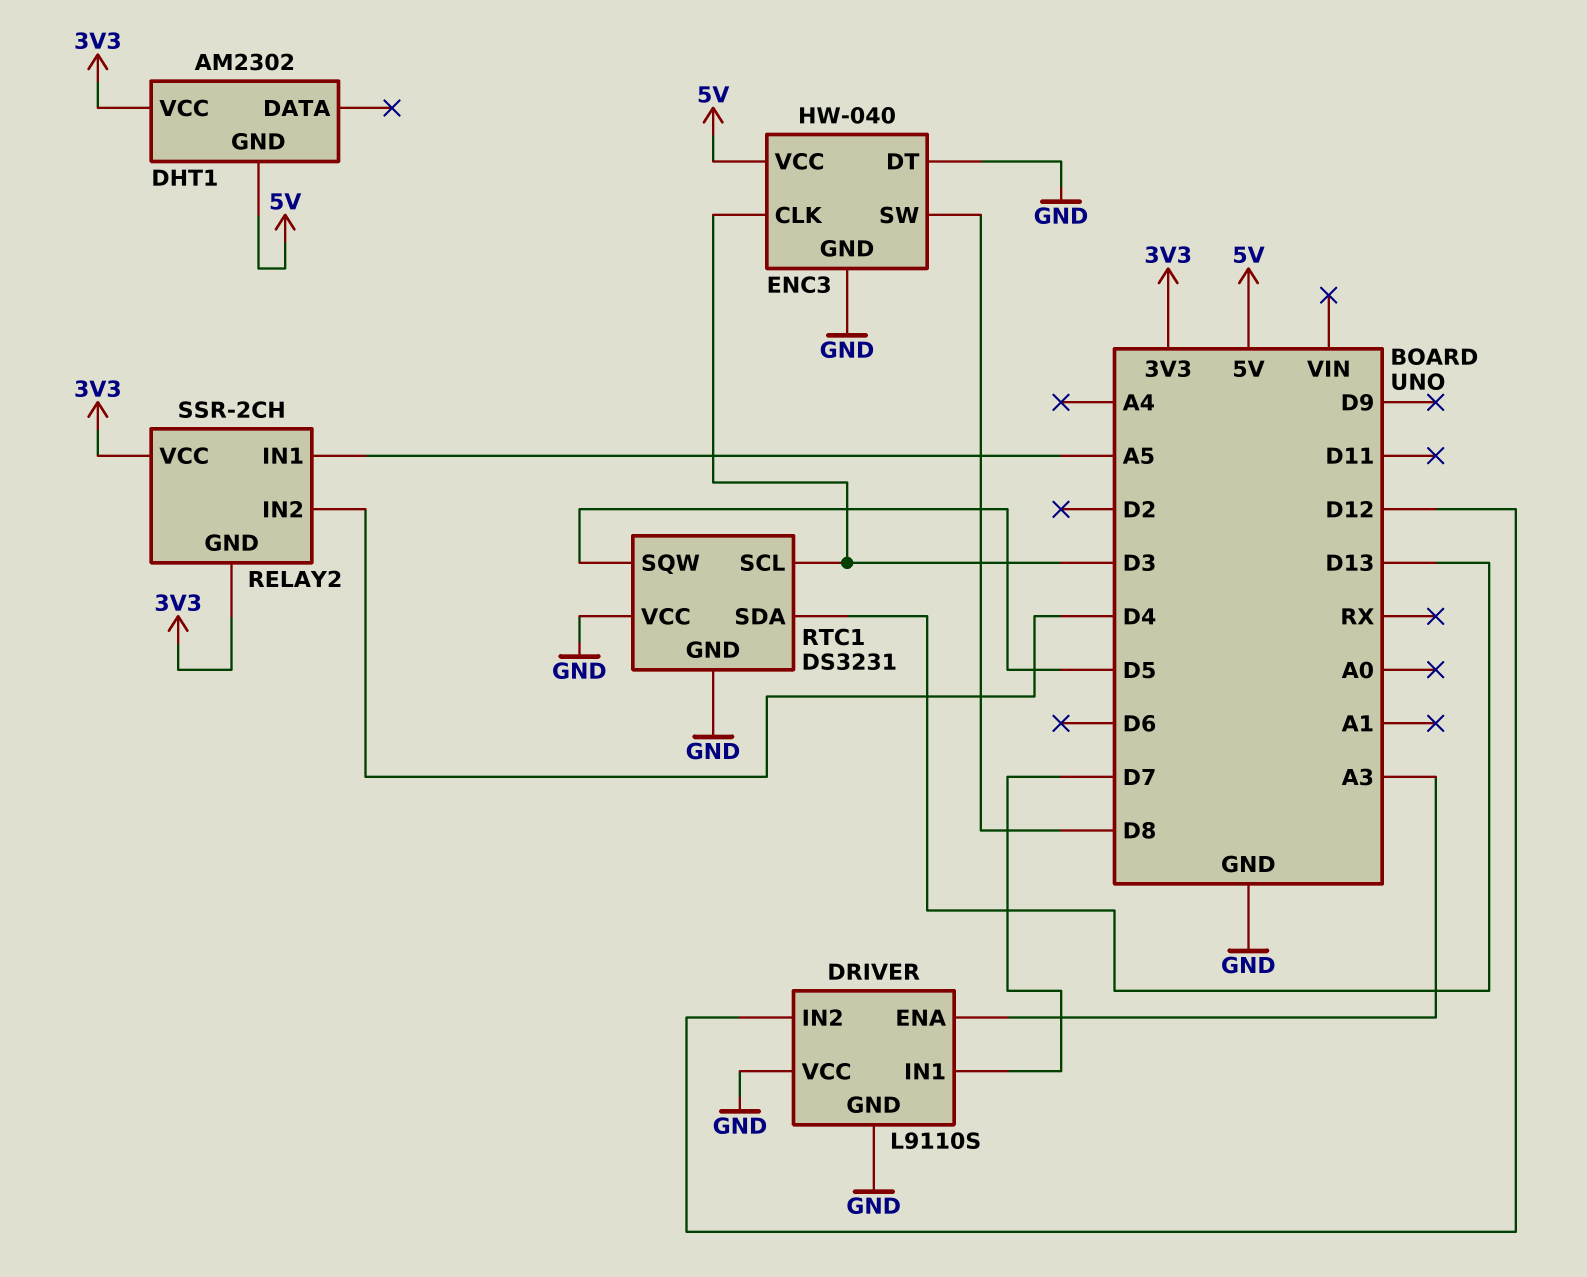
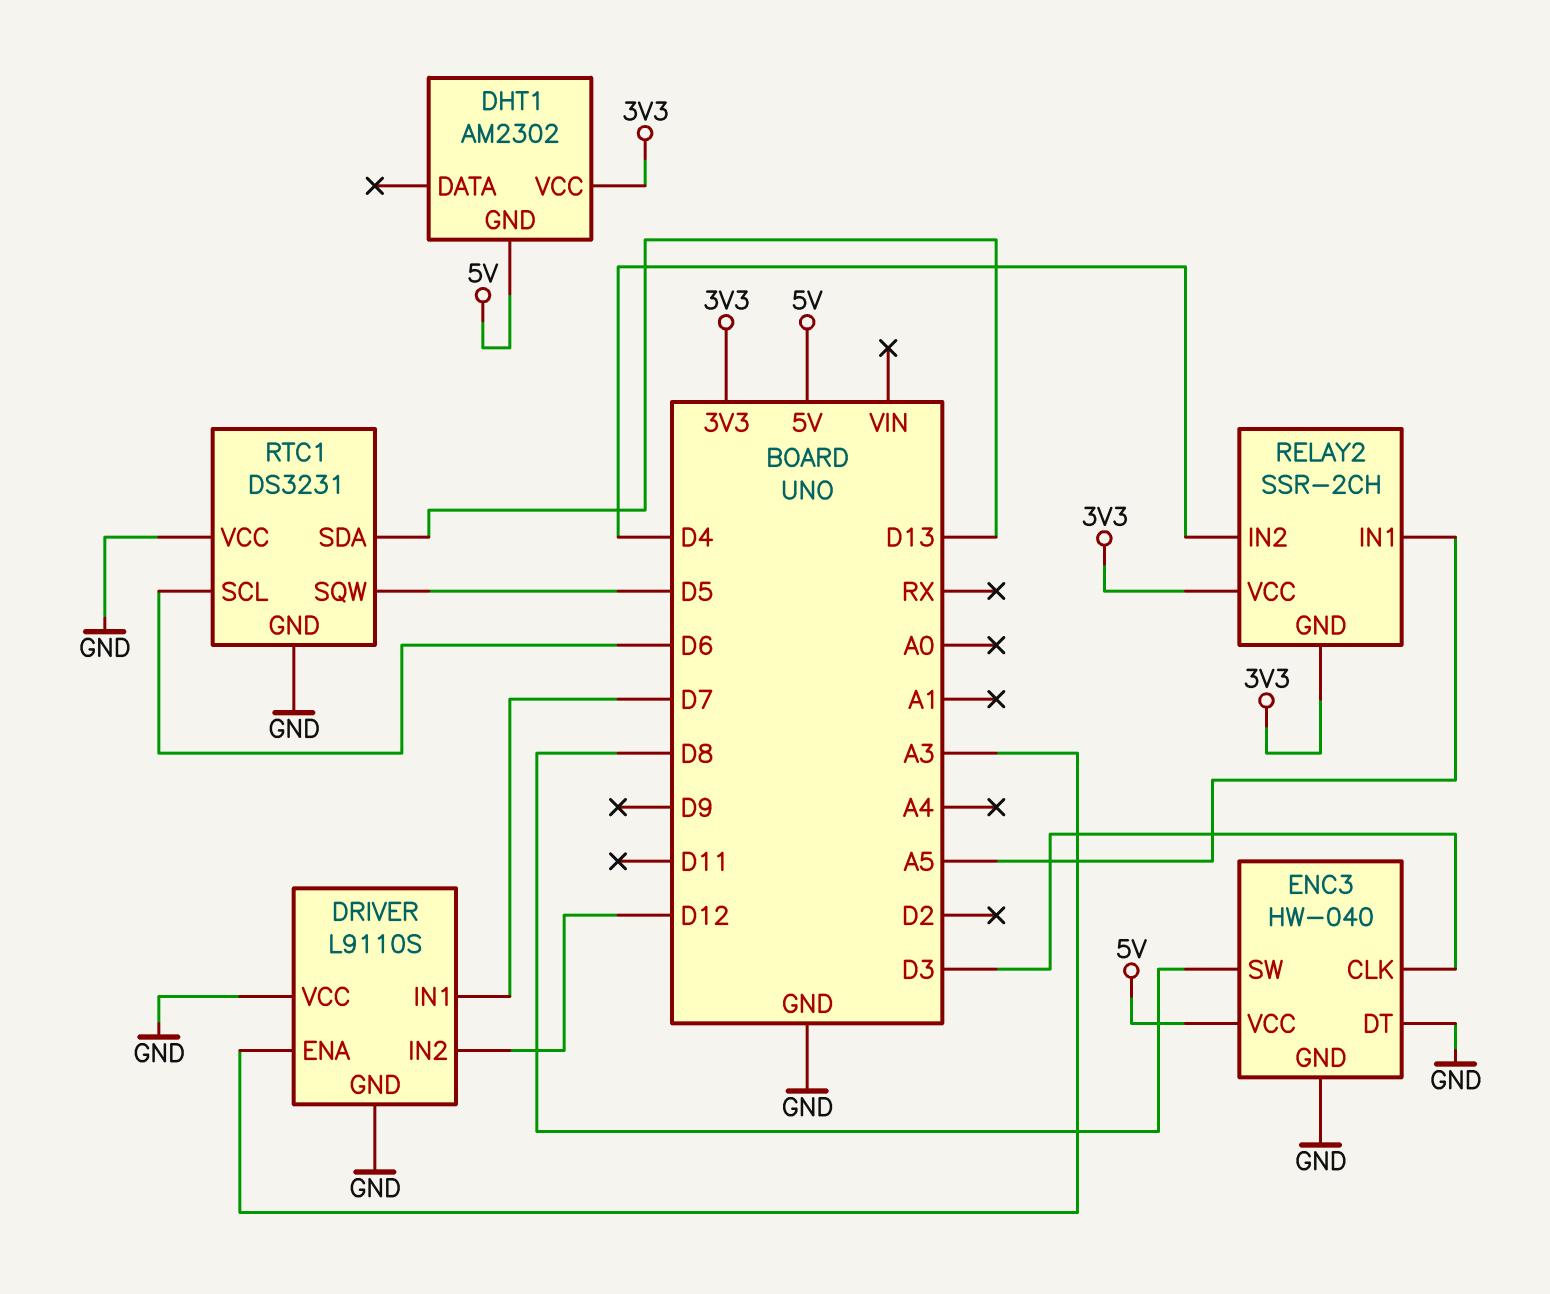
RTC1 pin SCL: D3 -> D6

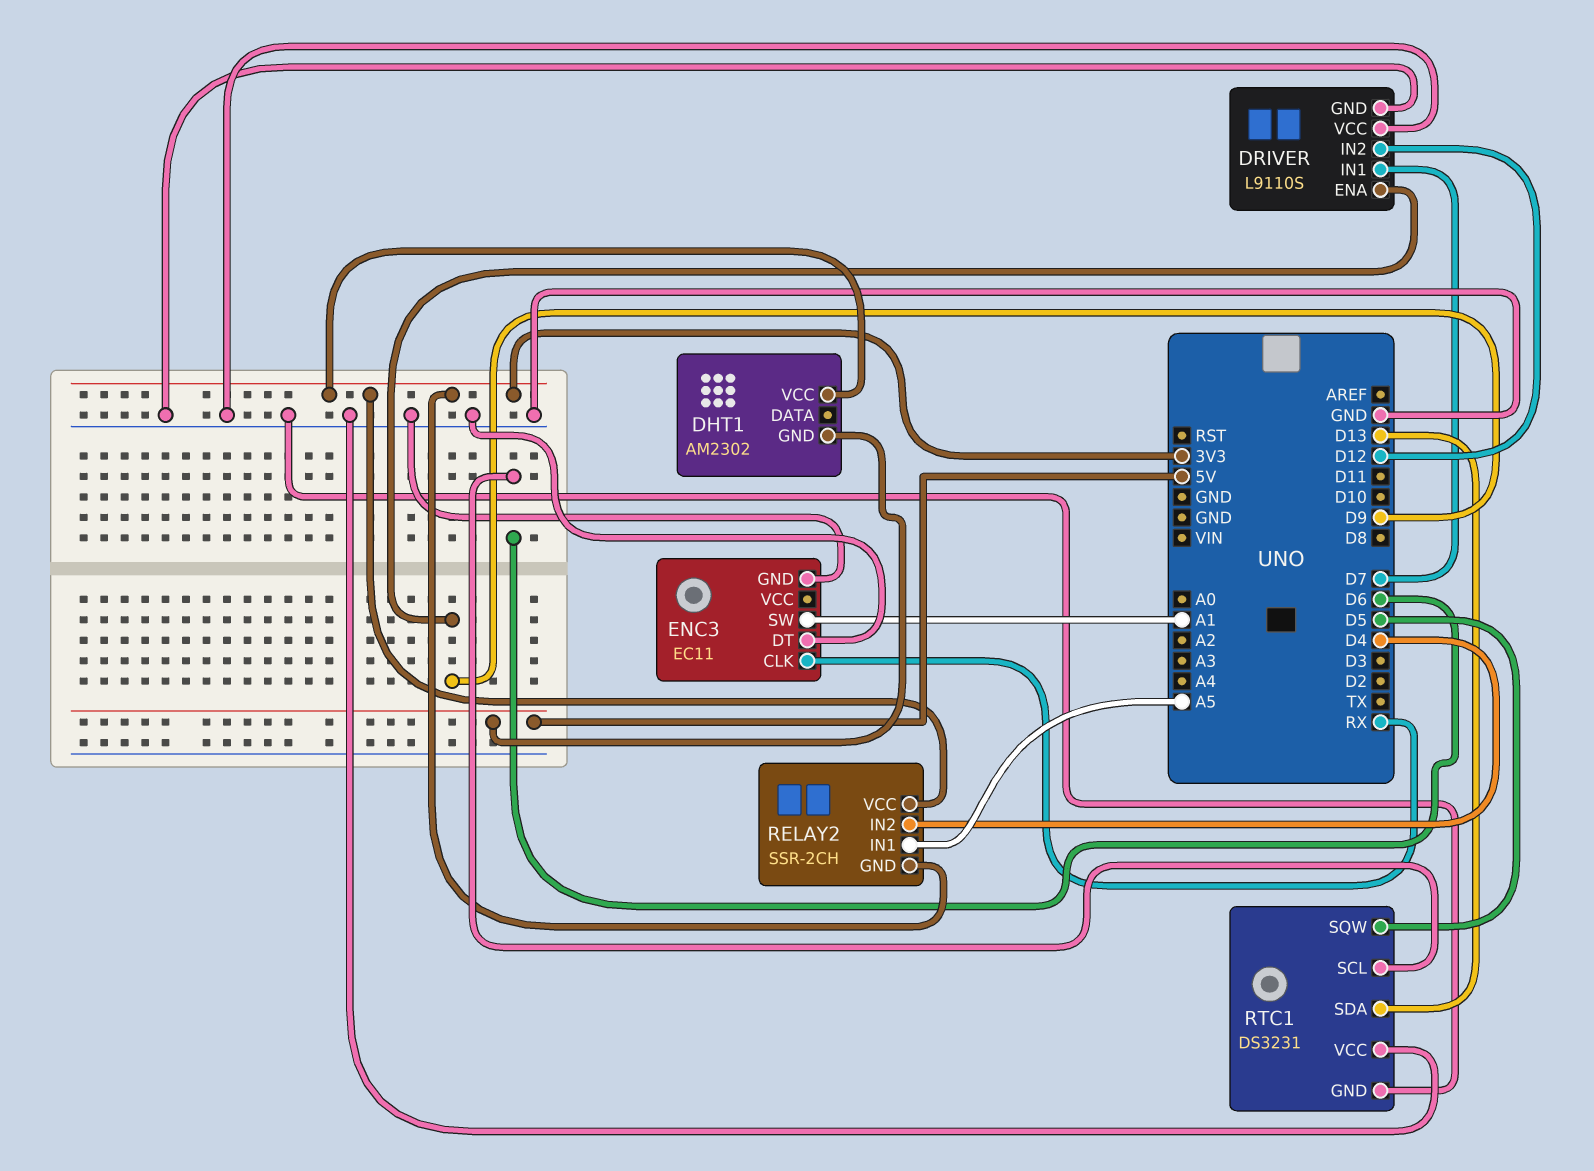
DRIVER pin ENA: A3 -> D9
ENC3: HW-040 -> EC11
ENC3 pin CLK: D3 -> RX
ENC3 pin SW: D8 -> A1
ENC3 pin VCC: 5V -> none

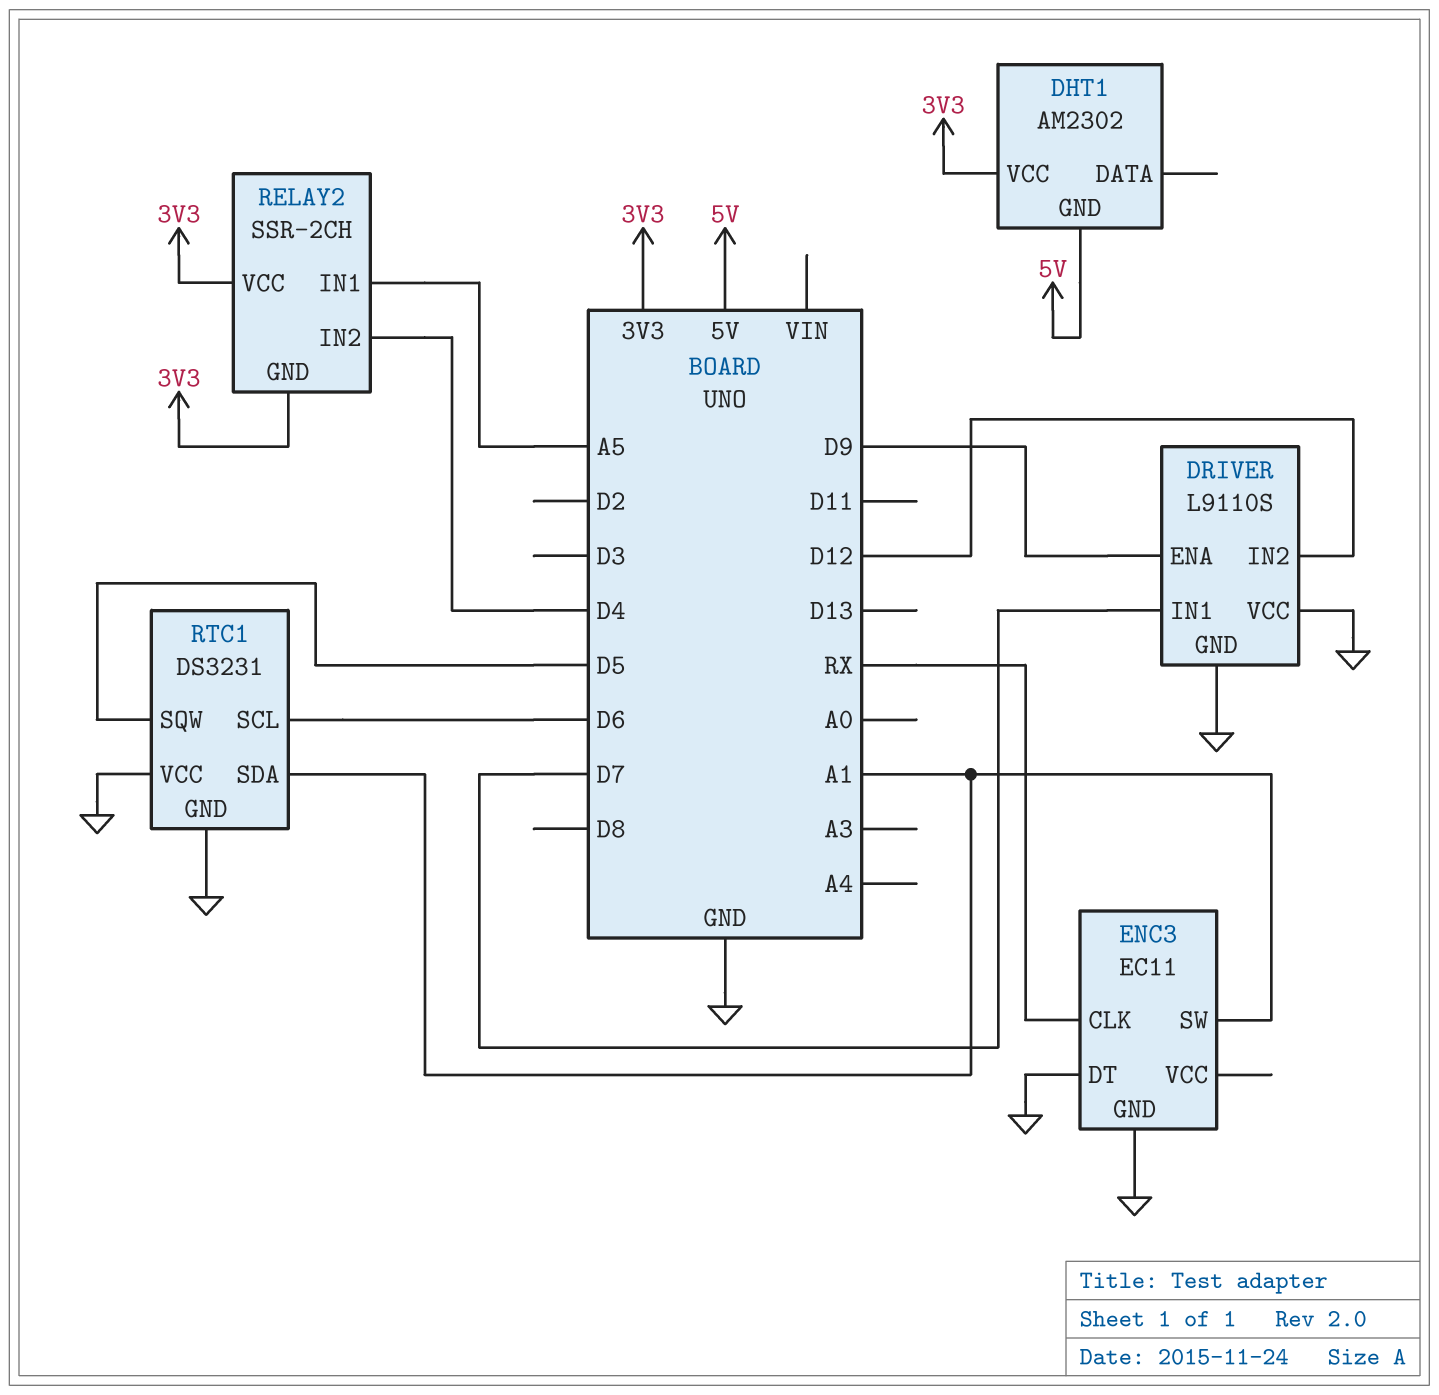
RTC1 pin SDA: D13 -> A1

